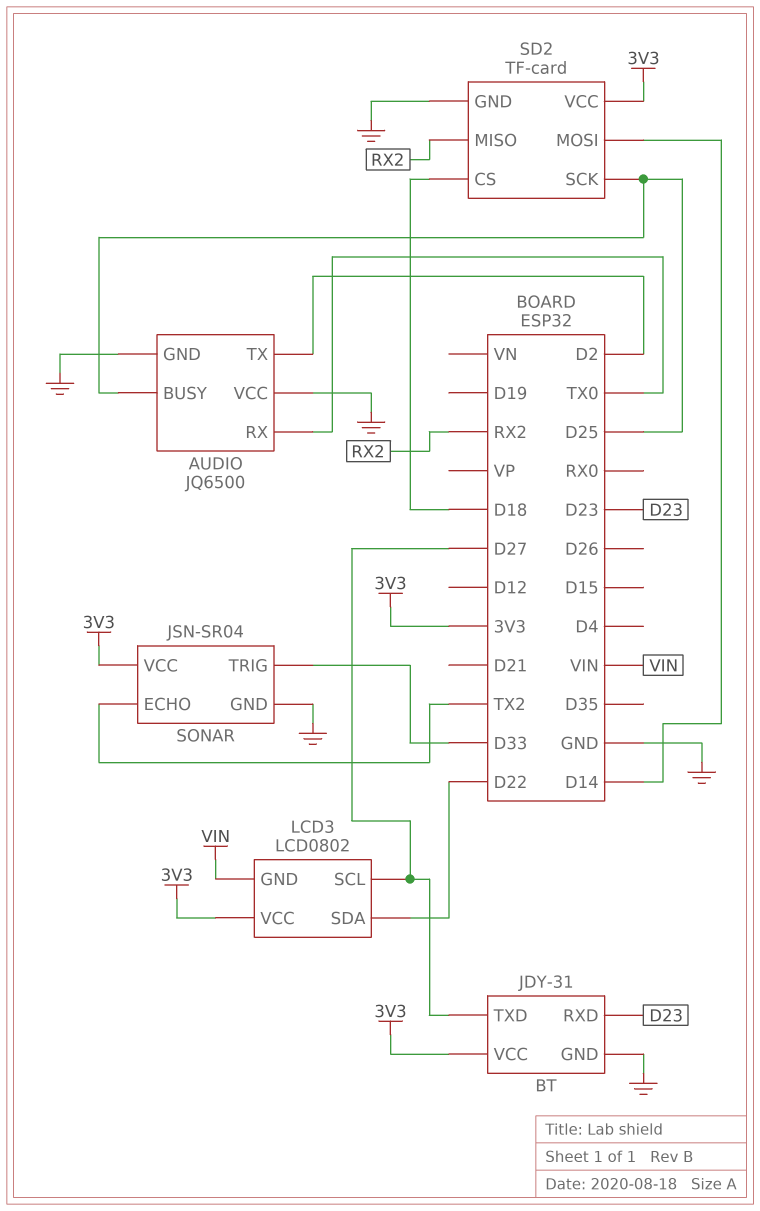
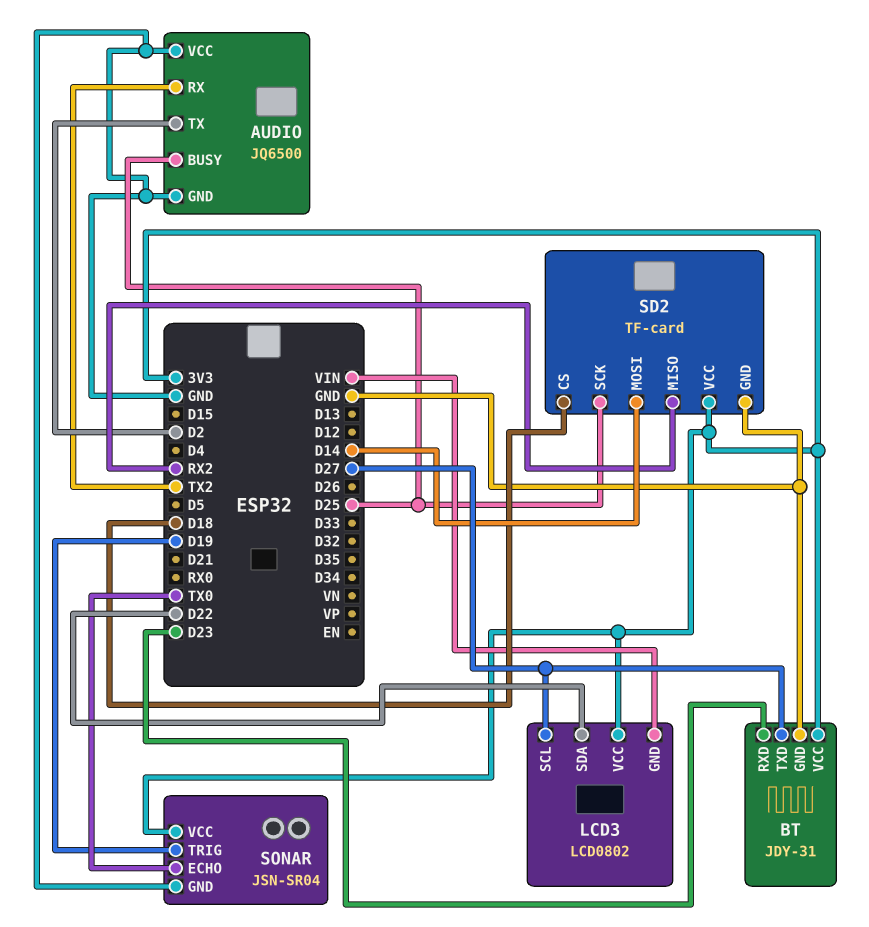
AUDIO pin RX: TX0 -> TX2
SONAR pin ECHO: TX2 -> TX0
SONAR pin TRIG: D33 -> D19

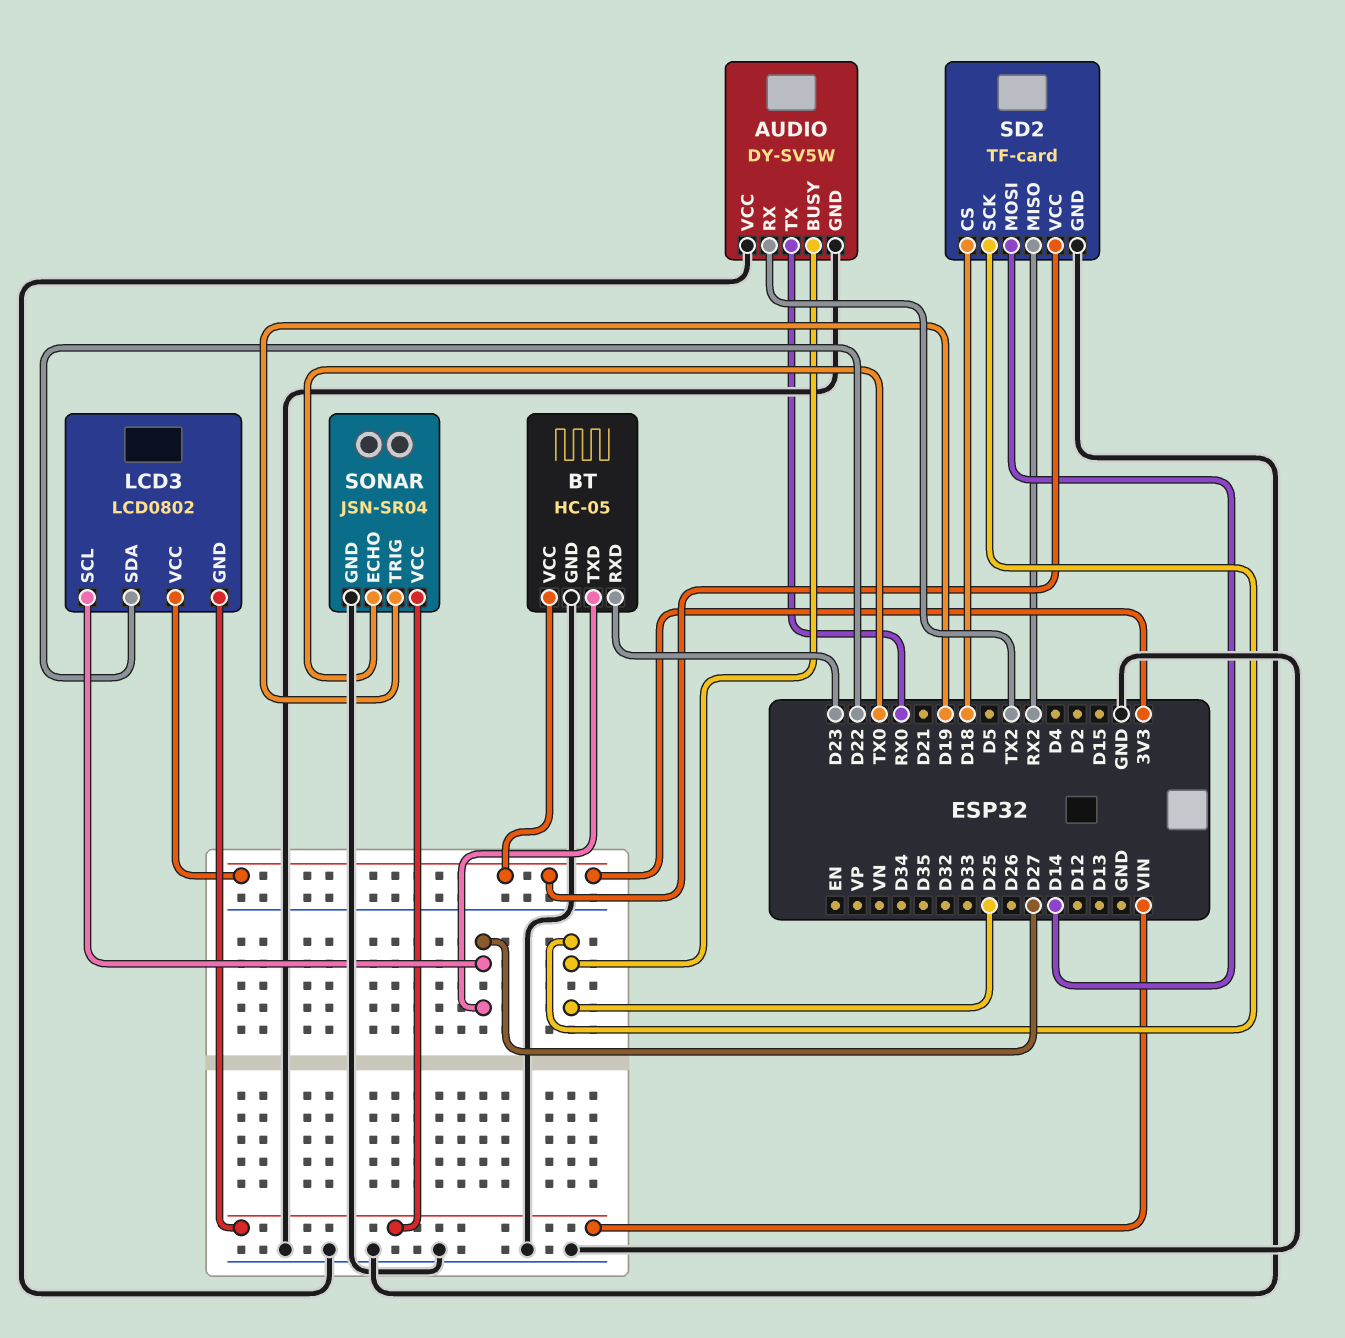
AUDIO: JQ6500 -> DY-SV5W
AUDIO pin TX: D2 -> RX0
BT: JDY-31 -> HC-05
SONAR pin VCC: 3V3 -> VIN

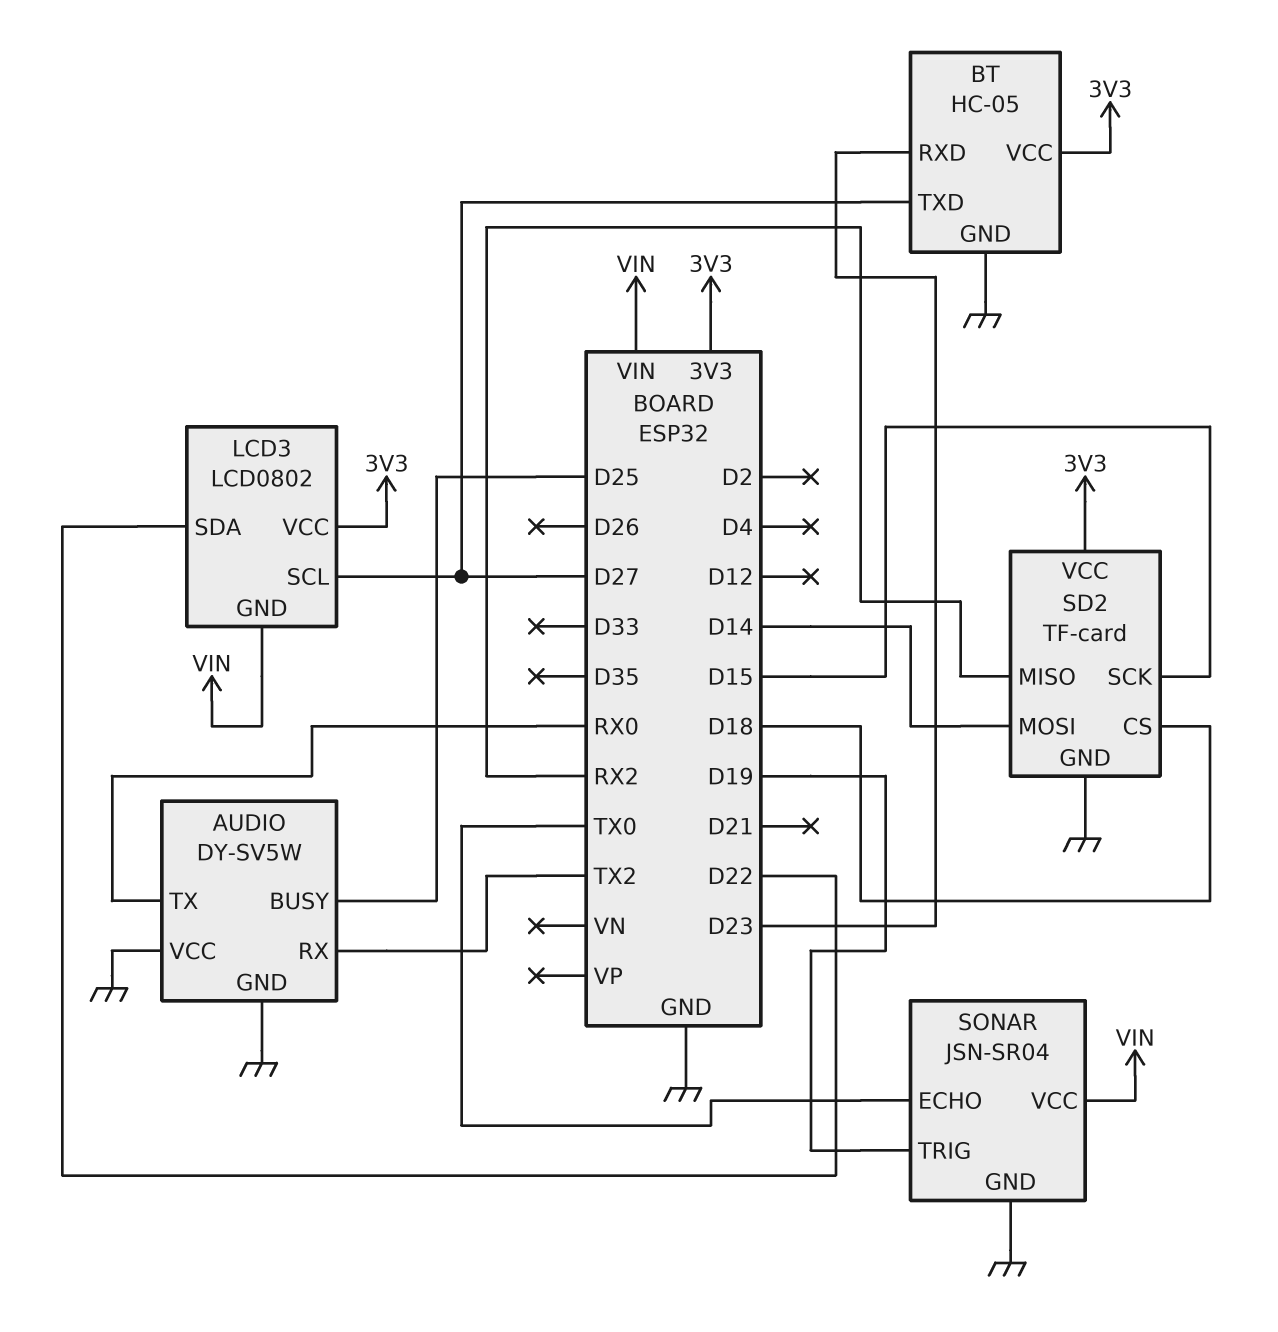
SD2 pin SCK: D25 -> D15

